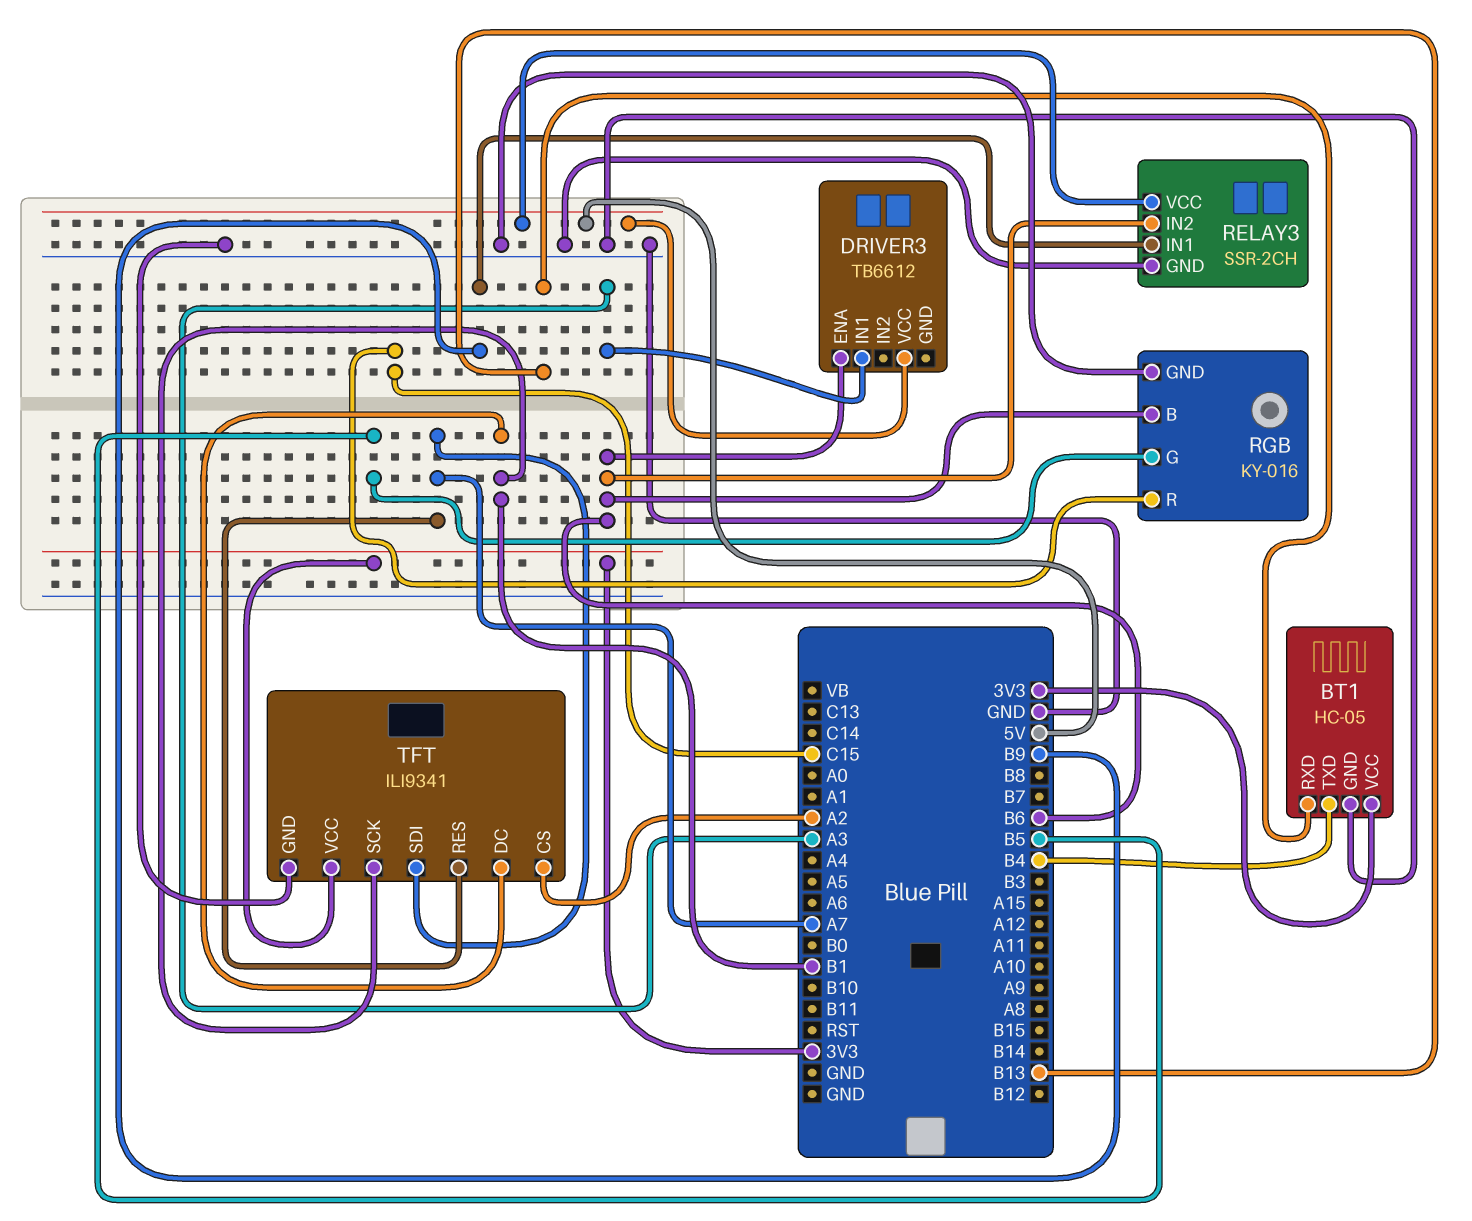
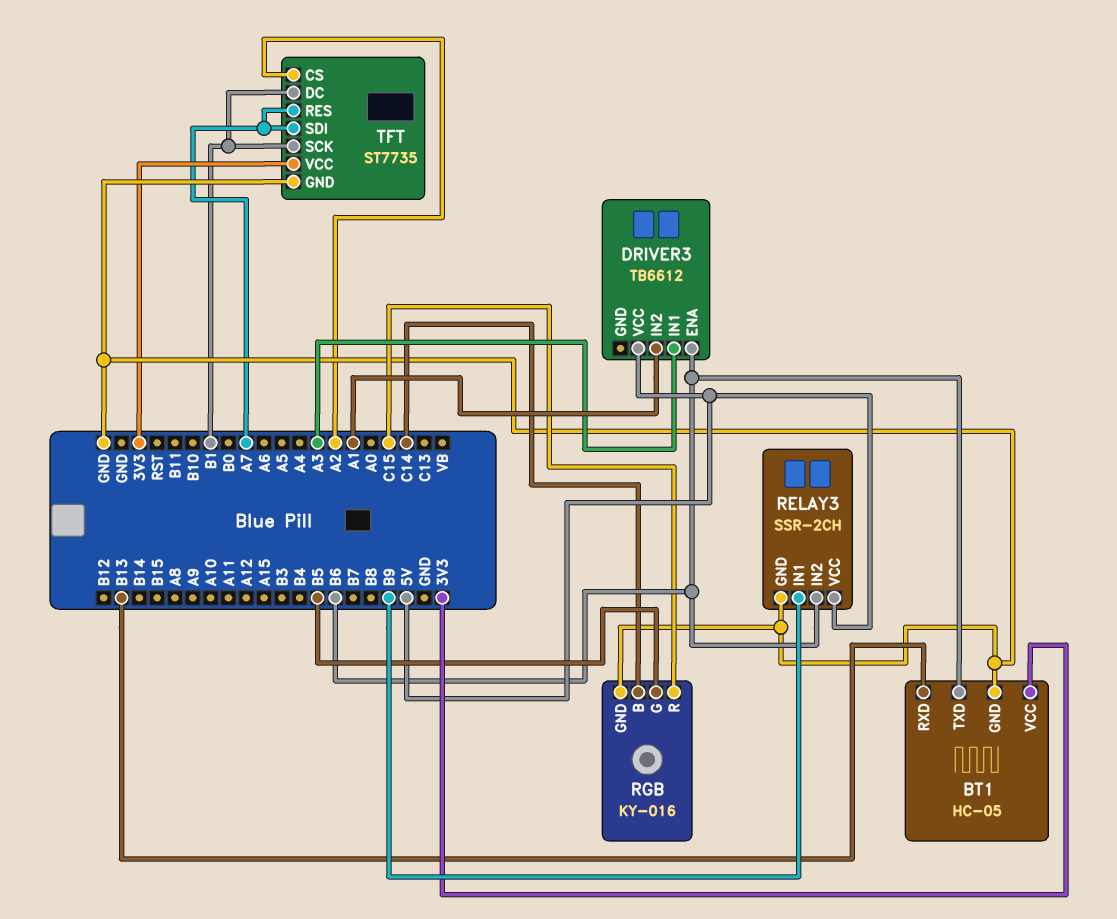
BT1 pin TXD: B4 -> B6
DRIVER3 pin IN2: none -> A1
RGB pin B: B6 -> C14
TFT: ILI9341 -> ST7735

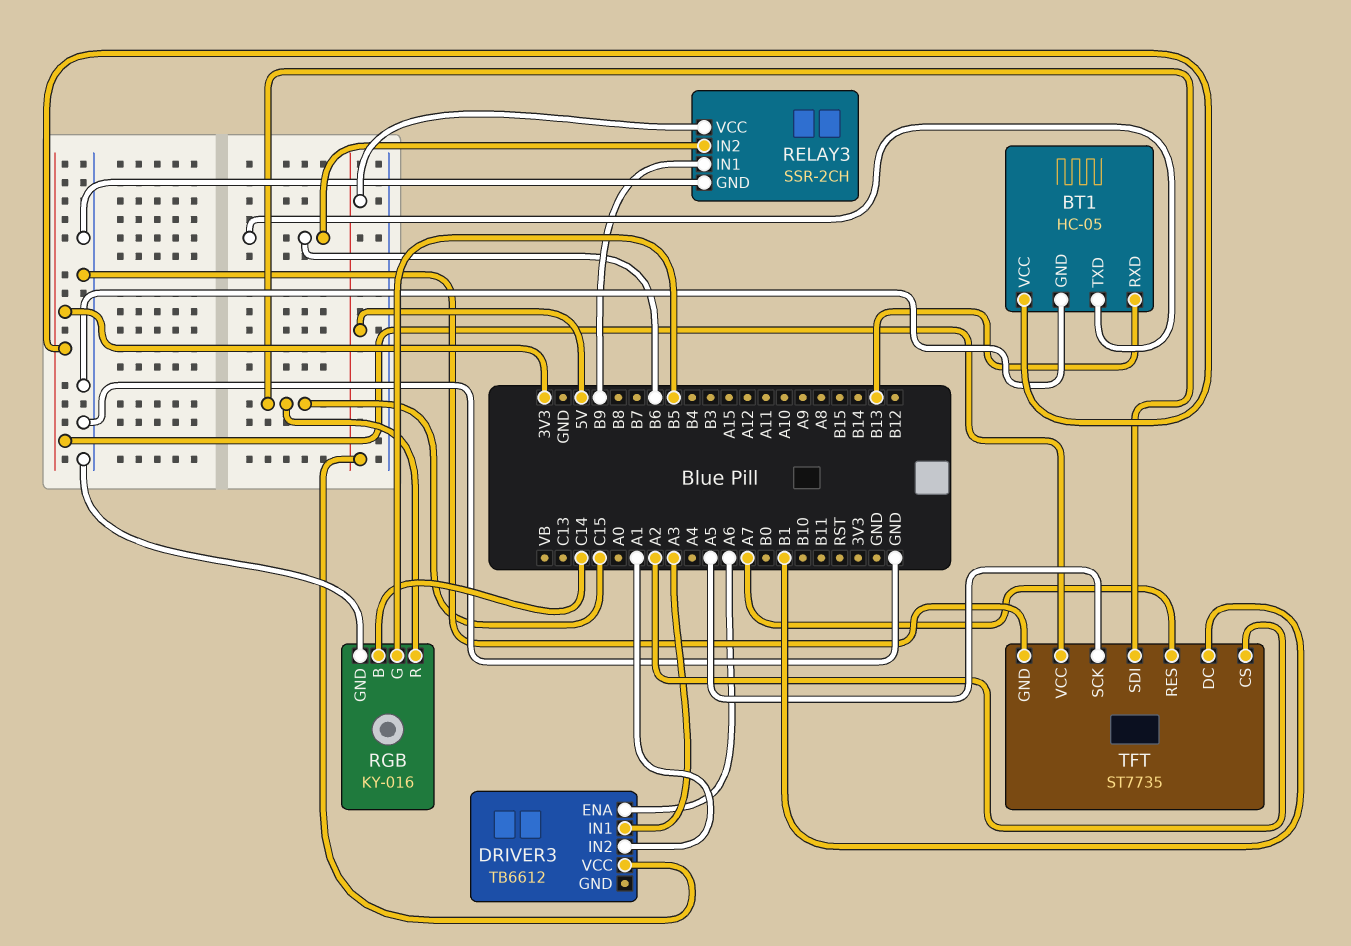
DRIVER3 pin ENA: B6 -> A6
TFT pin SCK: B1 -> A5
TFT pin SDI: A7 -> C15

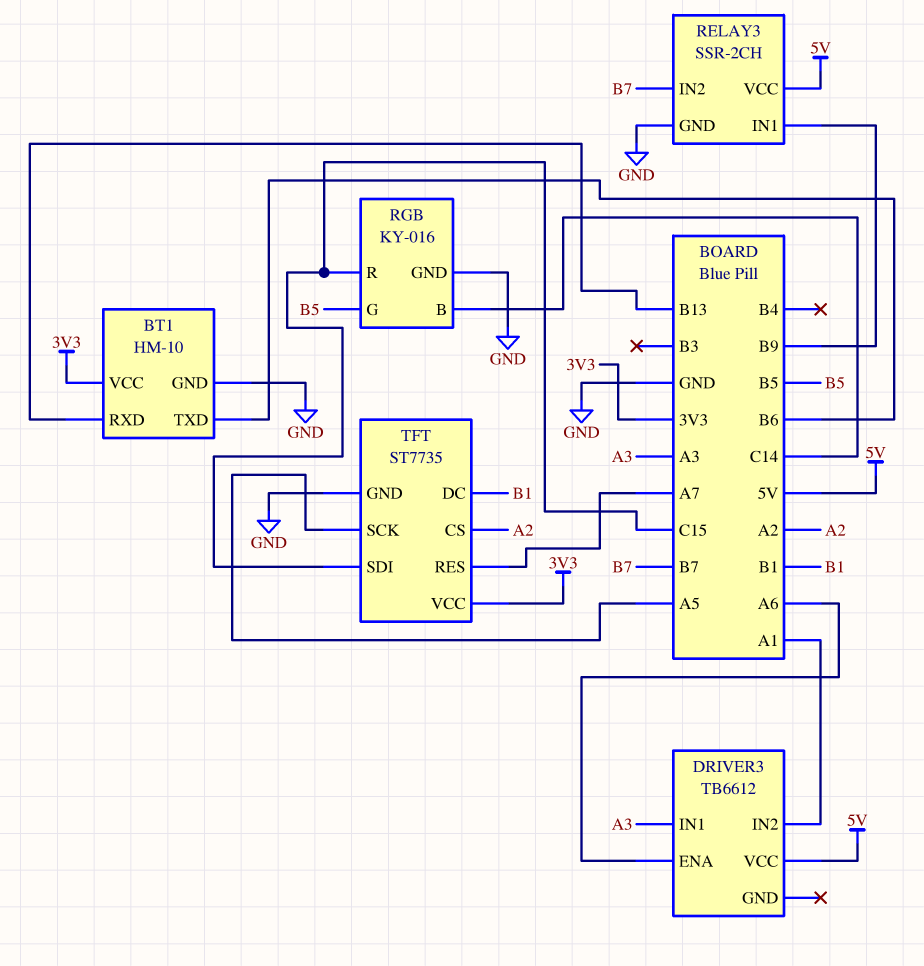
BT1: HC-05 -> HM-10
RELAY3 pin IN2: B6 -> B7

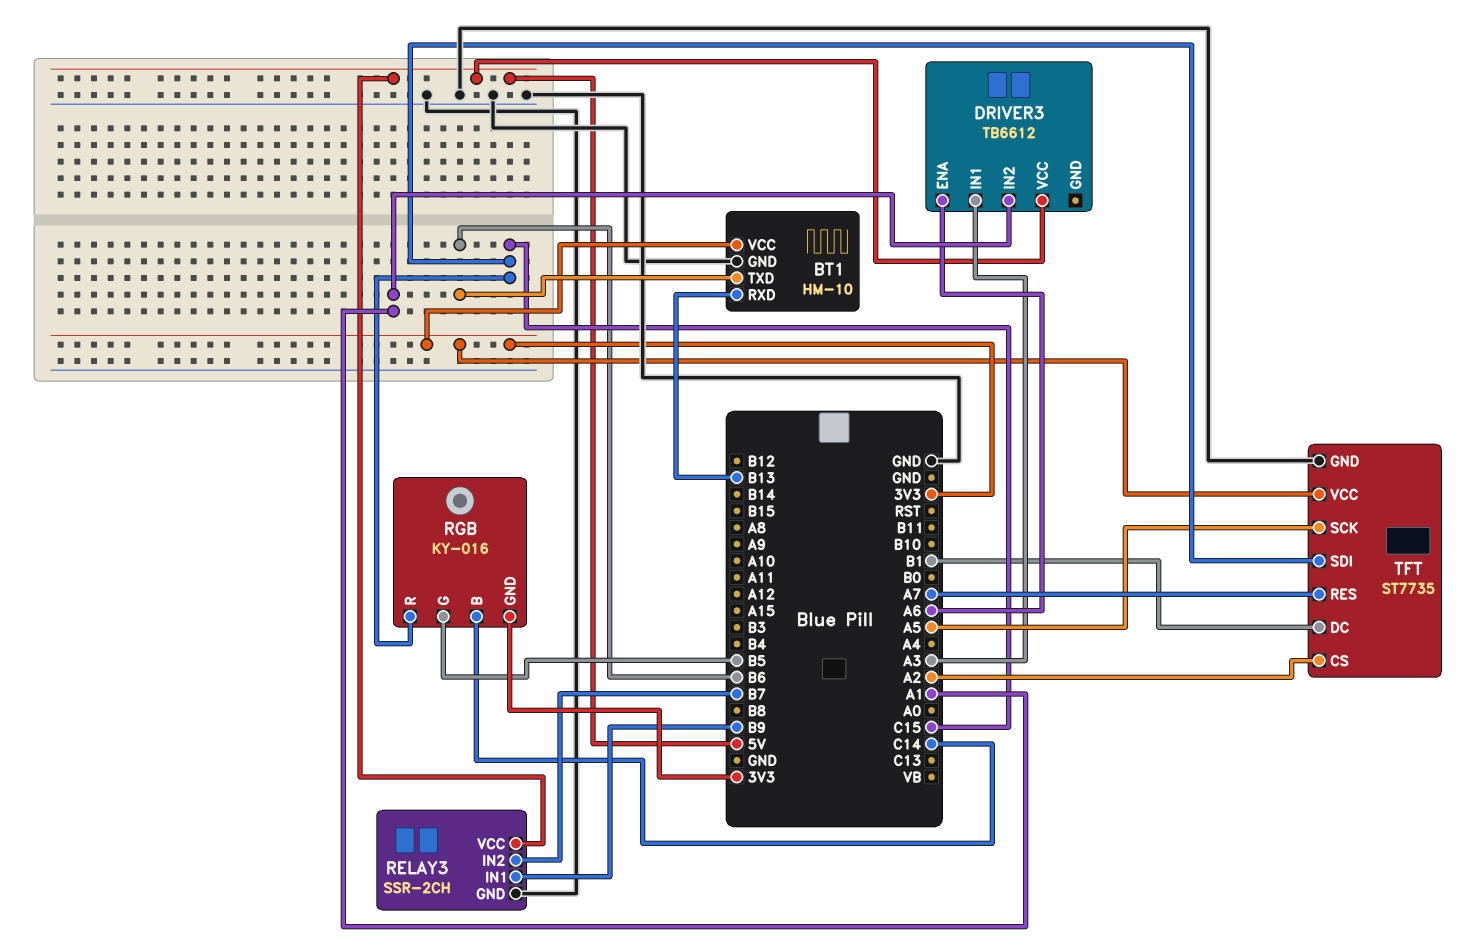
RGB pin GND: GND -> 3V3

